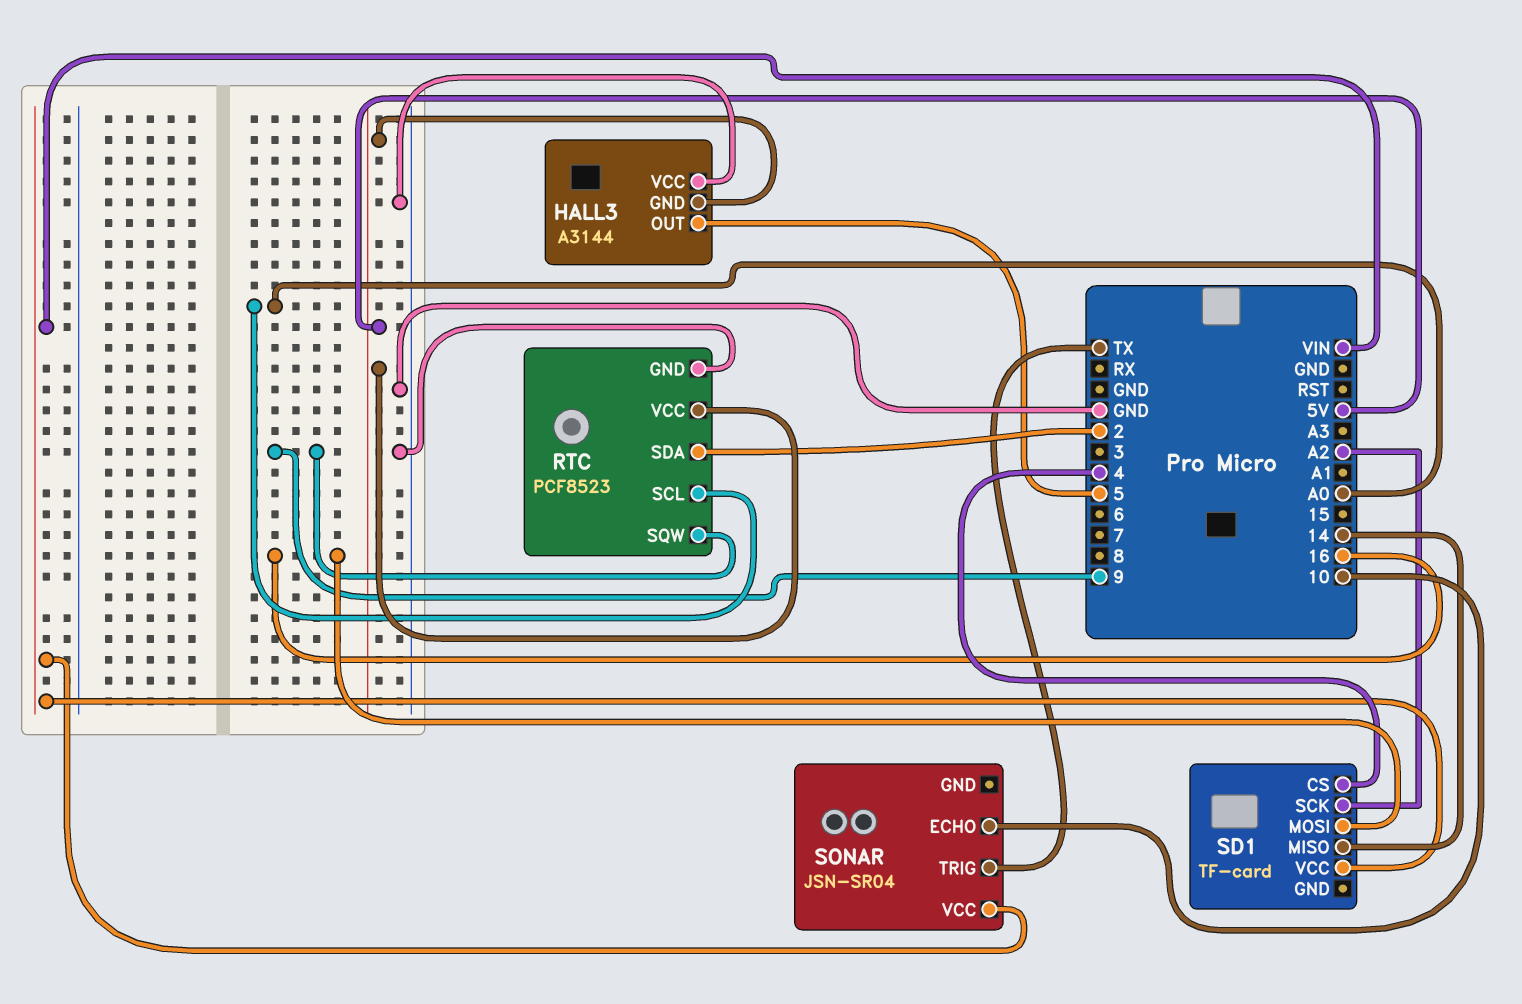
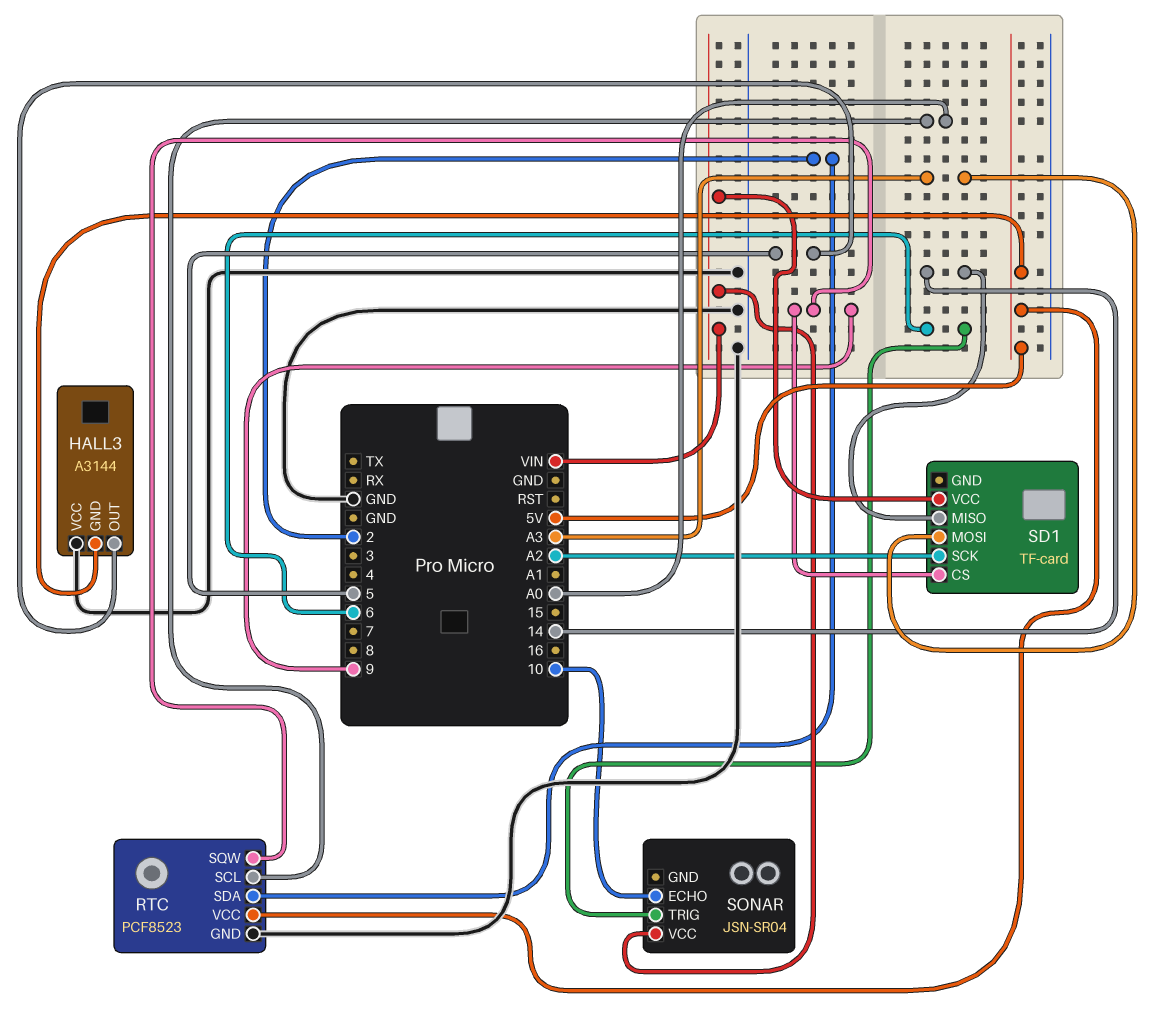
SD1 pin CS: 4 -> 9
SD1 pin MOSI: 16 -> A3
SONAR pin TRIG: TX -> 6

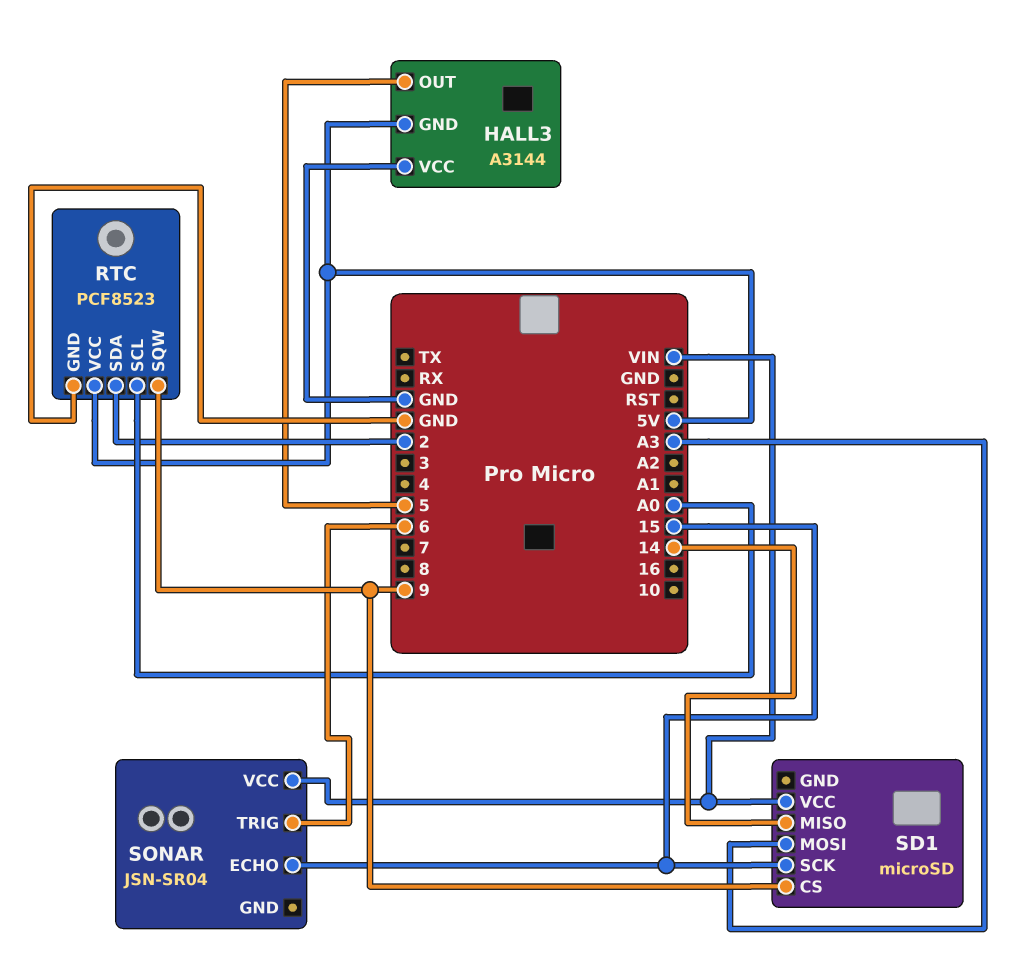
SD1: TF-card -> microSD
SD1 pin SCK: A2 -> 15
SONAR pin ECHO: 10 -> 15

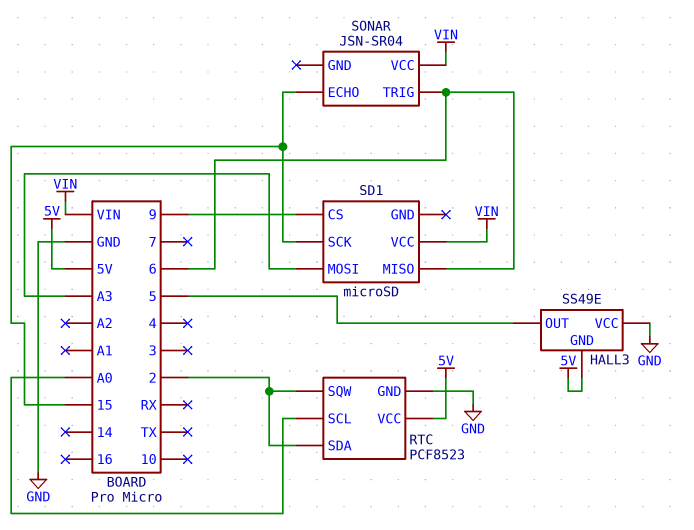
HALL3: A3144 -> SS49E
RTC pin SQW: 9 -> 2
SD1 pin MISO: 14 -> 6

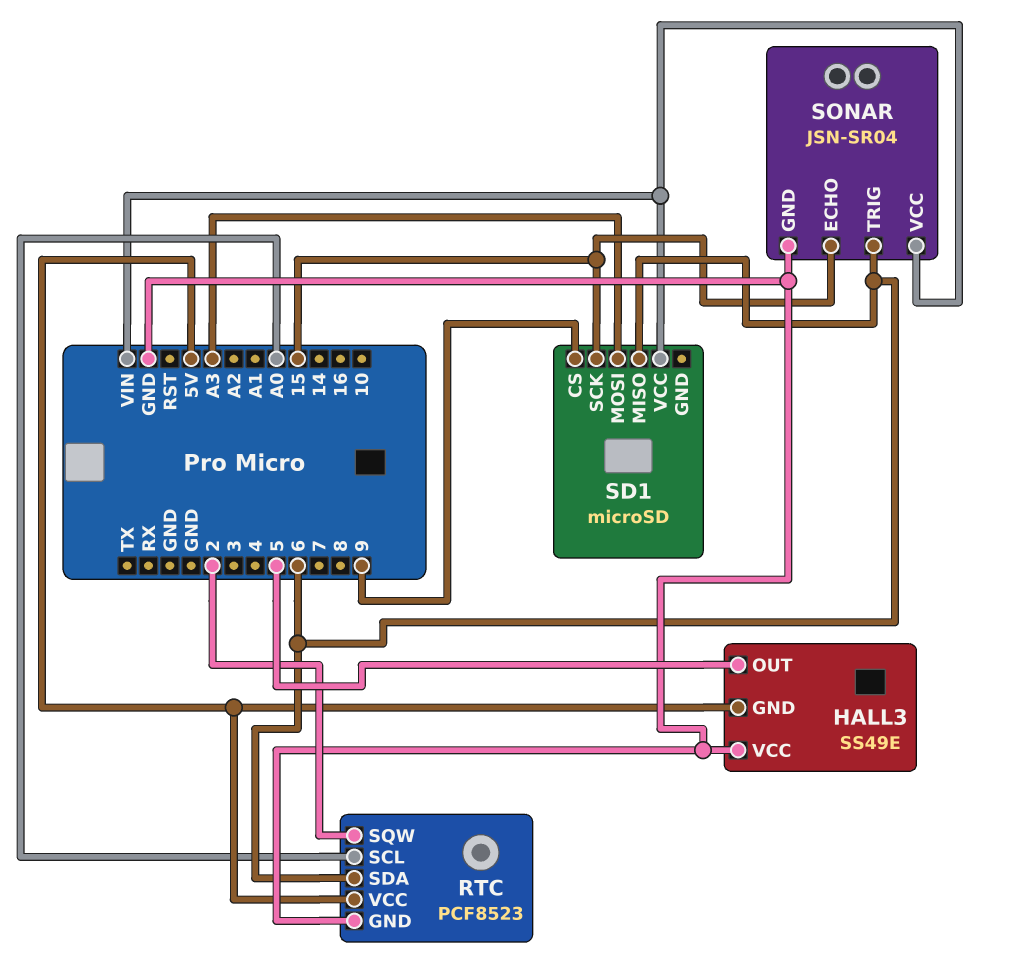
RTC pin SDA: 2 -> 6
SONAR pin GND: none -> GND

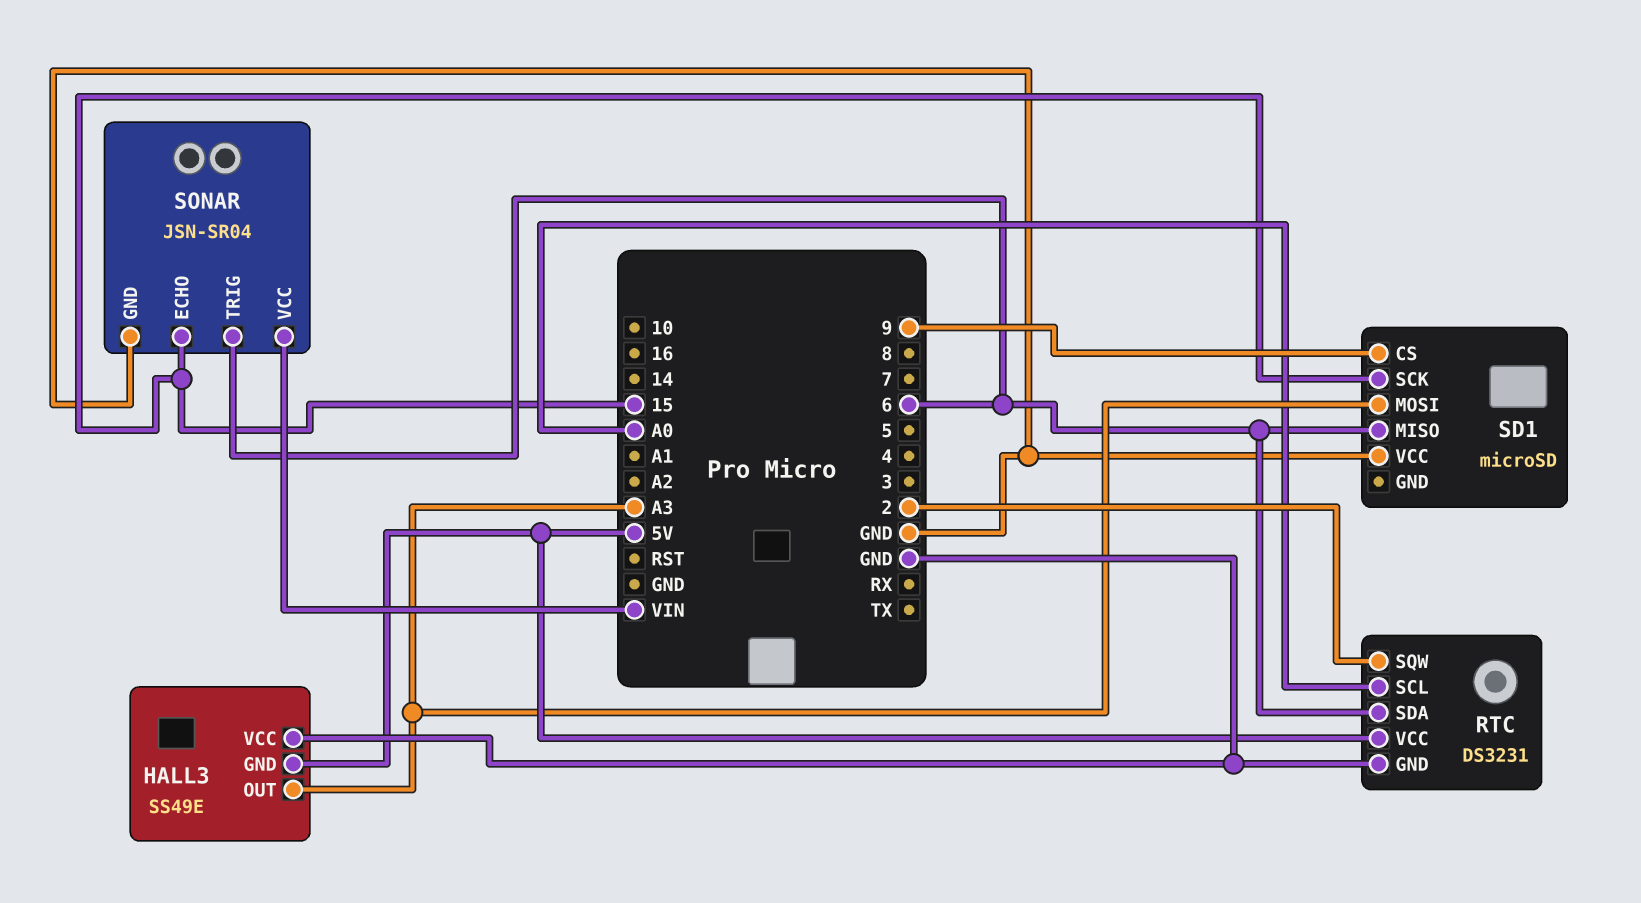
HALL3 pin OUT: 5 -> A3
RTC: PCF8523 -> DS3231
SD1 pin VCC: VIN -> GND

